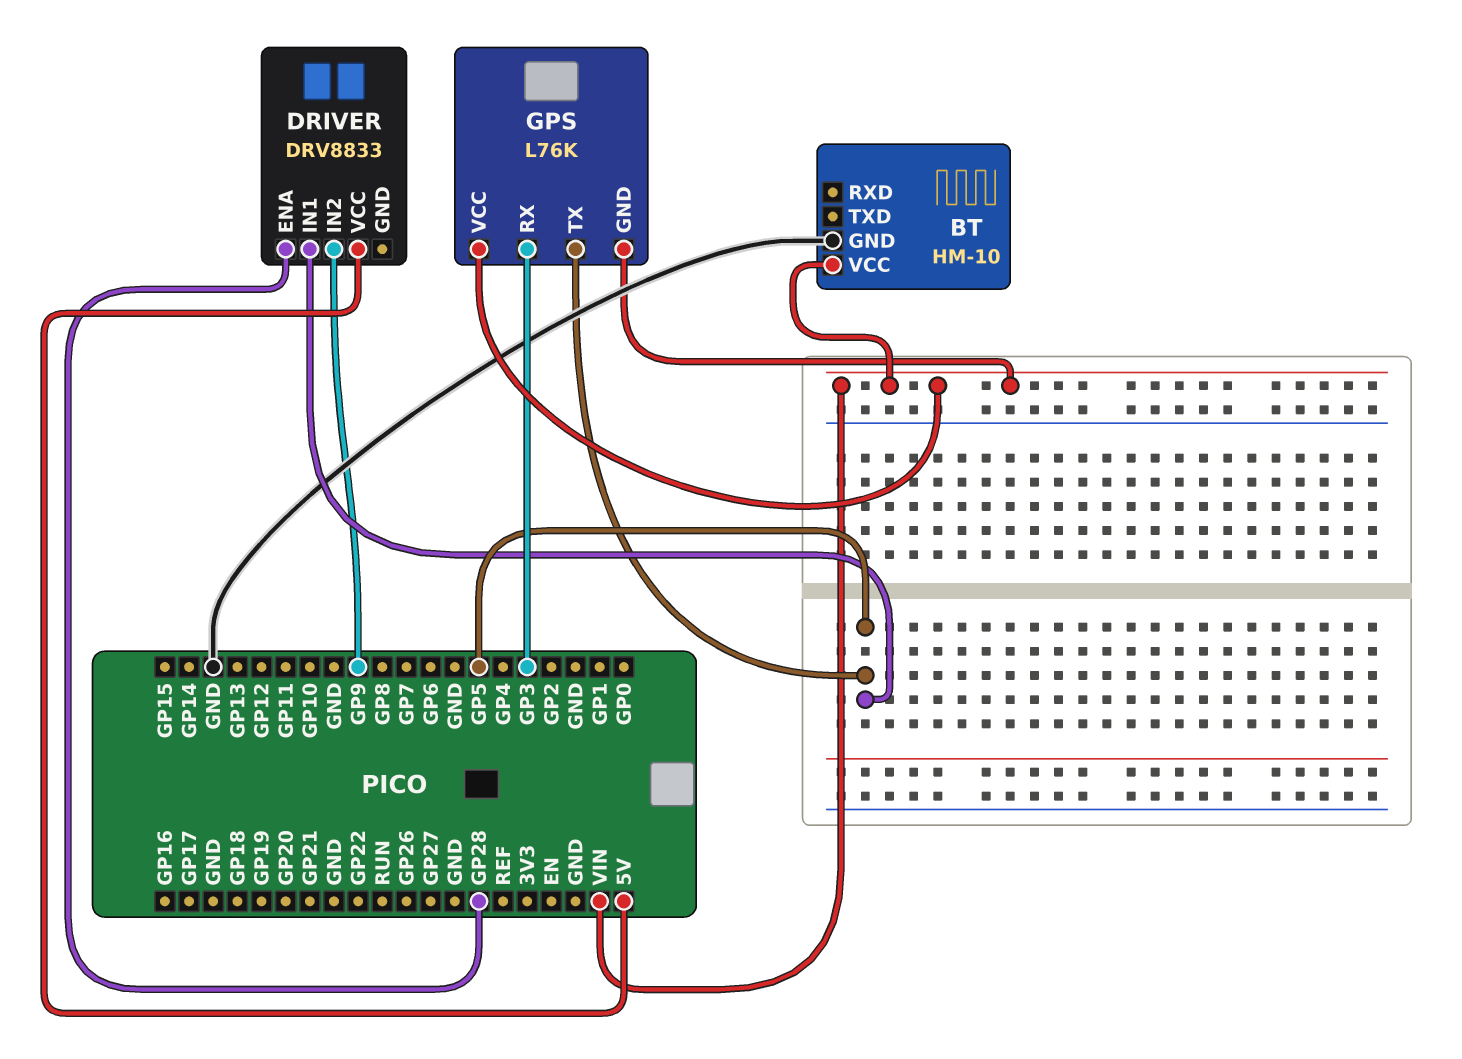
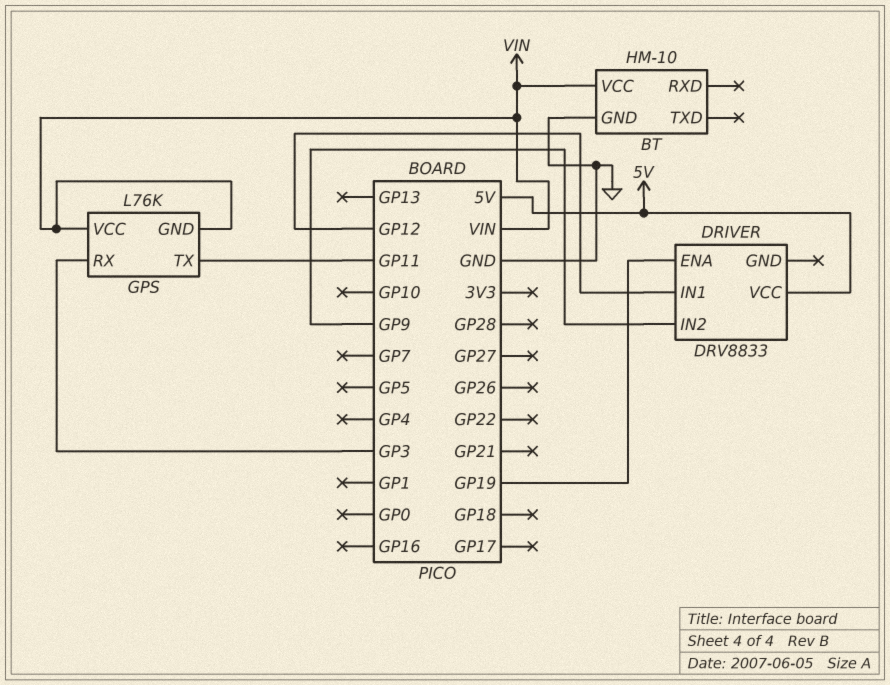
DRIVER pin ENA: GP28 -> GP19
DRIVER pin IN1: GP5 -> GP12
GPS pin TX: GP5 -> GP11

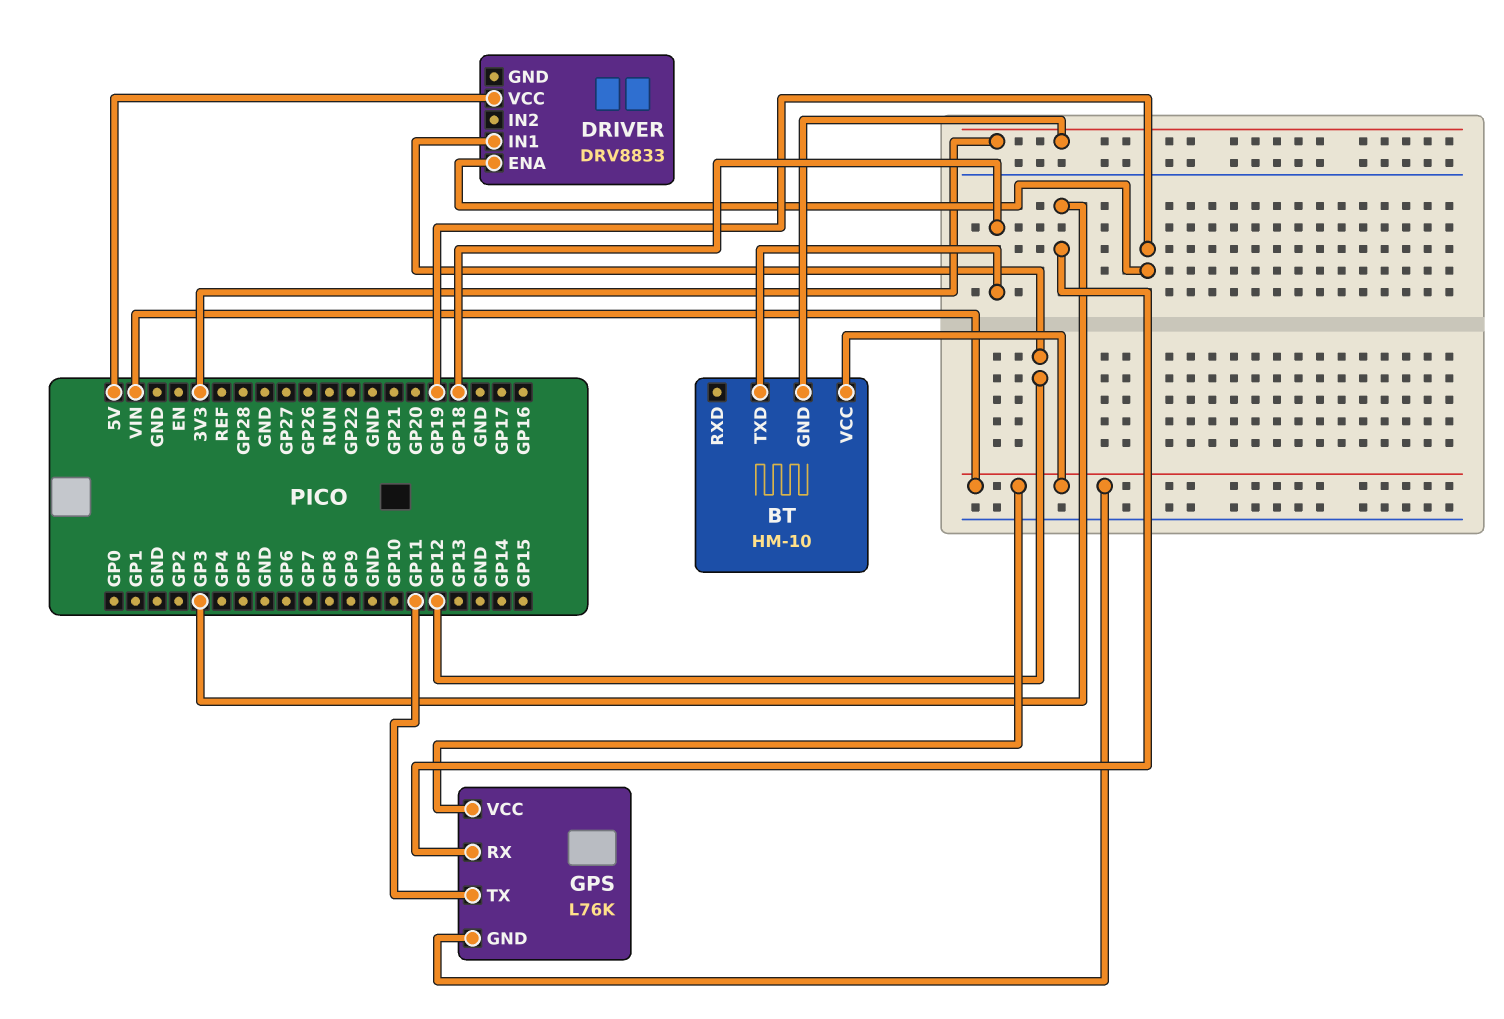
BT pin GND: GND -> 3V3
BT pin TXD: none -> GP18
DRIVER pin IN2: GP9 -> none

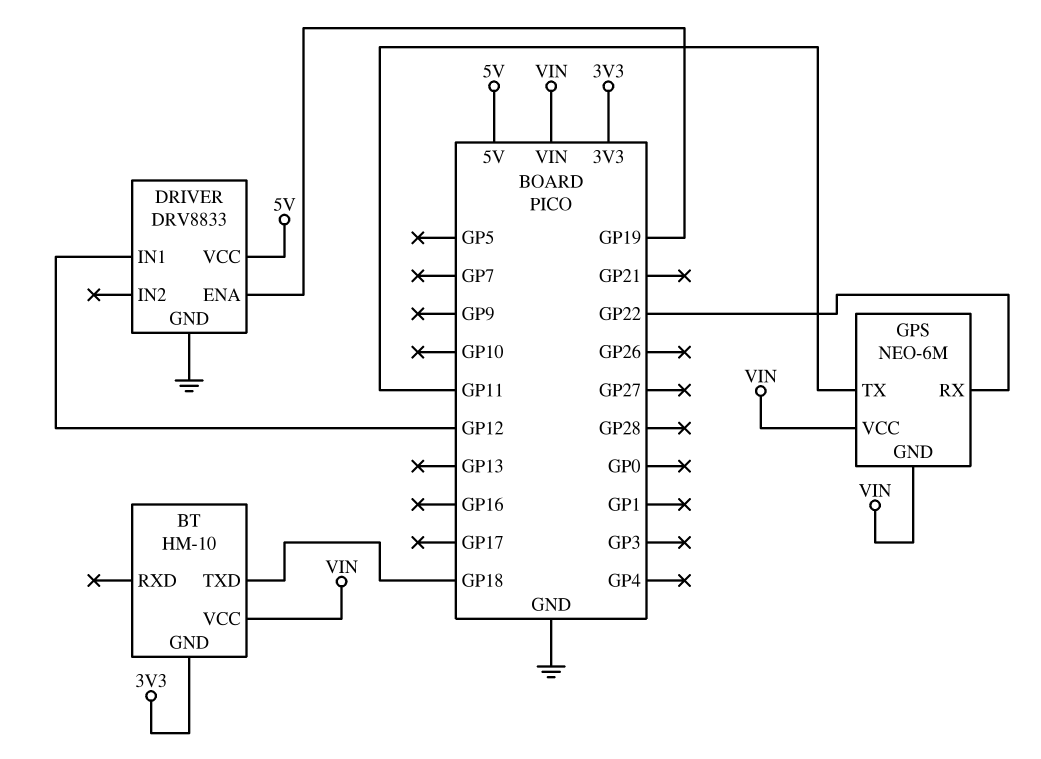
DRIVER pin GND: none -> GND
GPS: L76K -> NEO-6M
GPS pin RX: GP3 -> GP22

